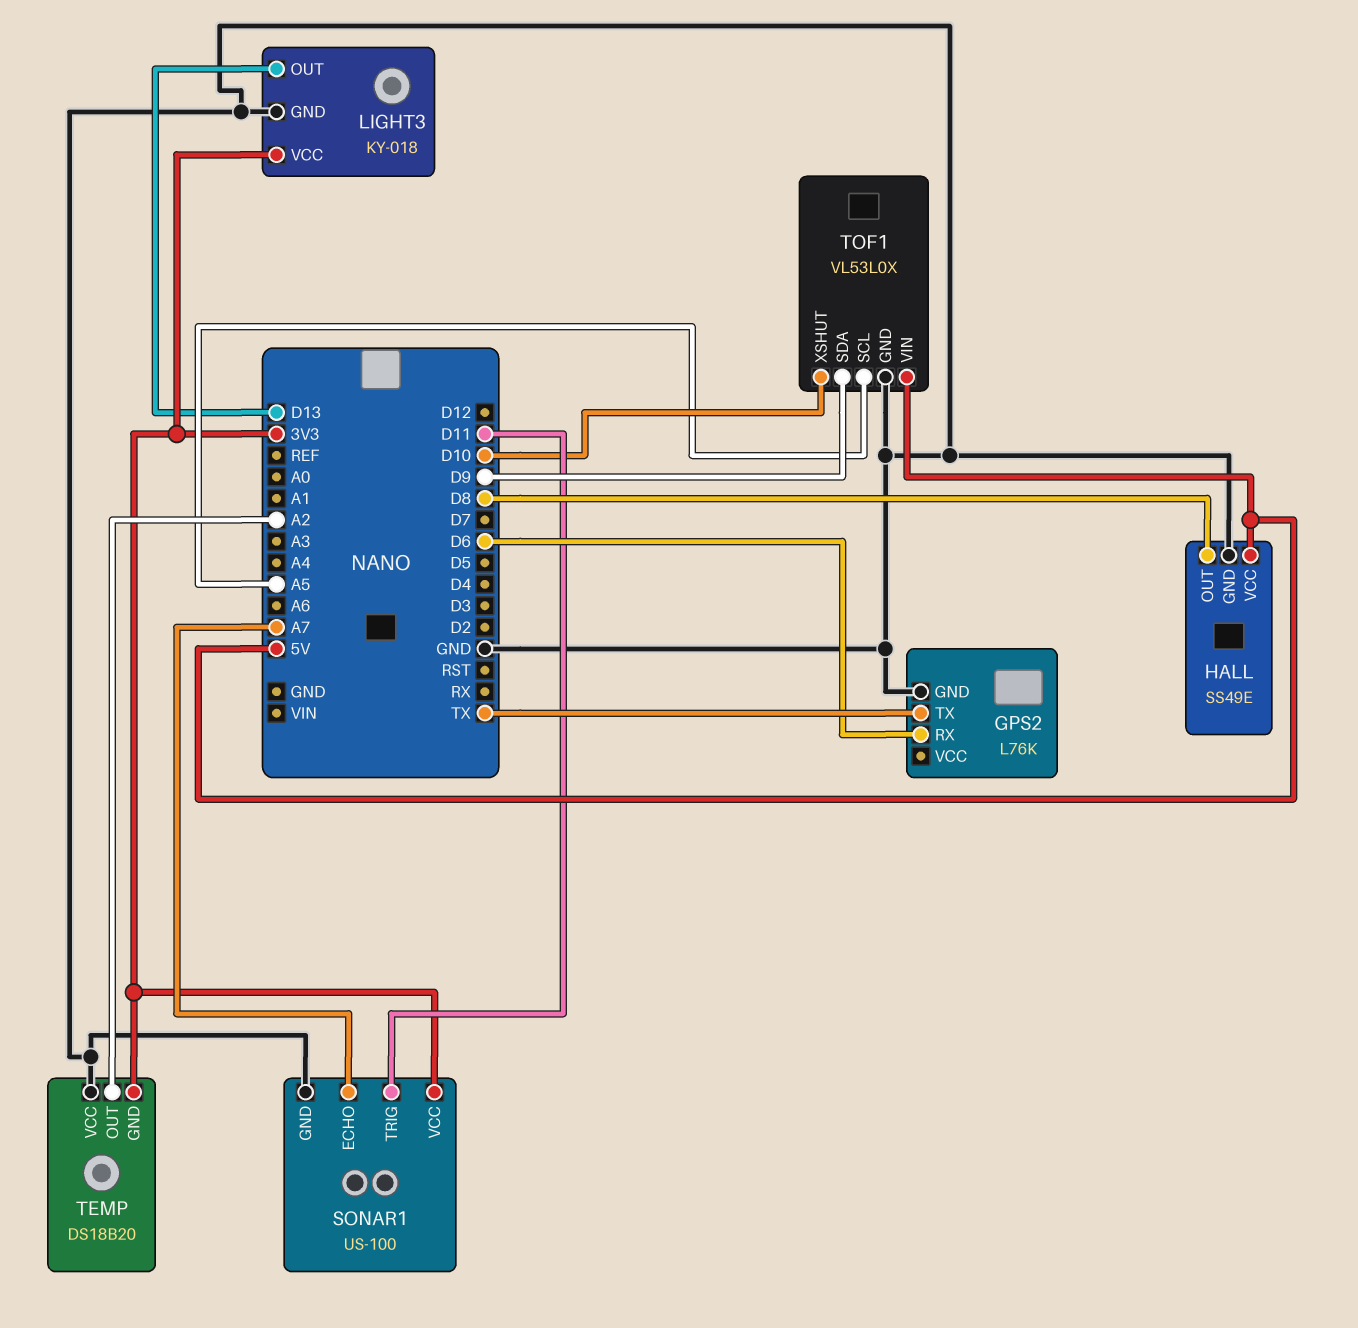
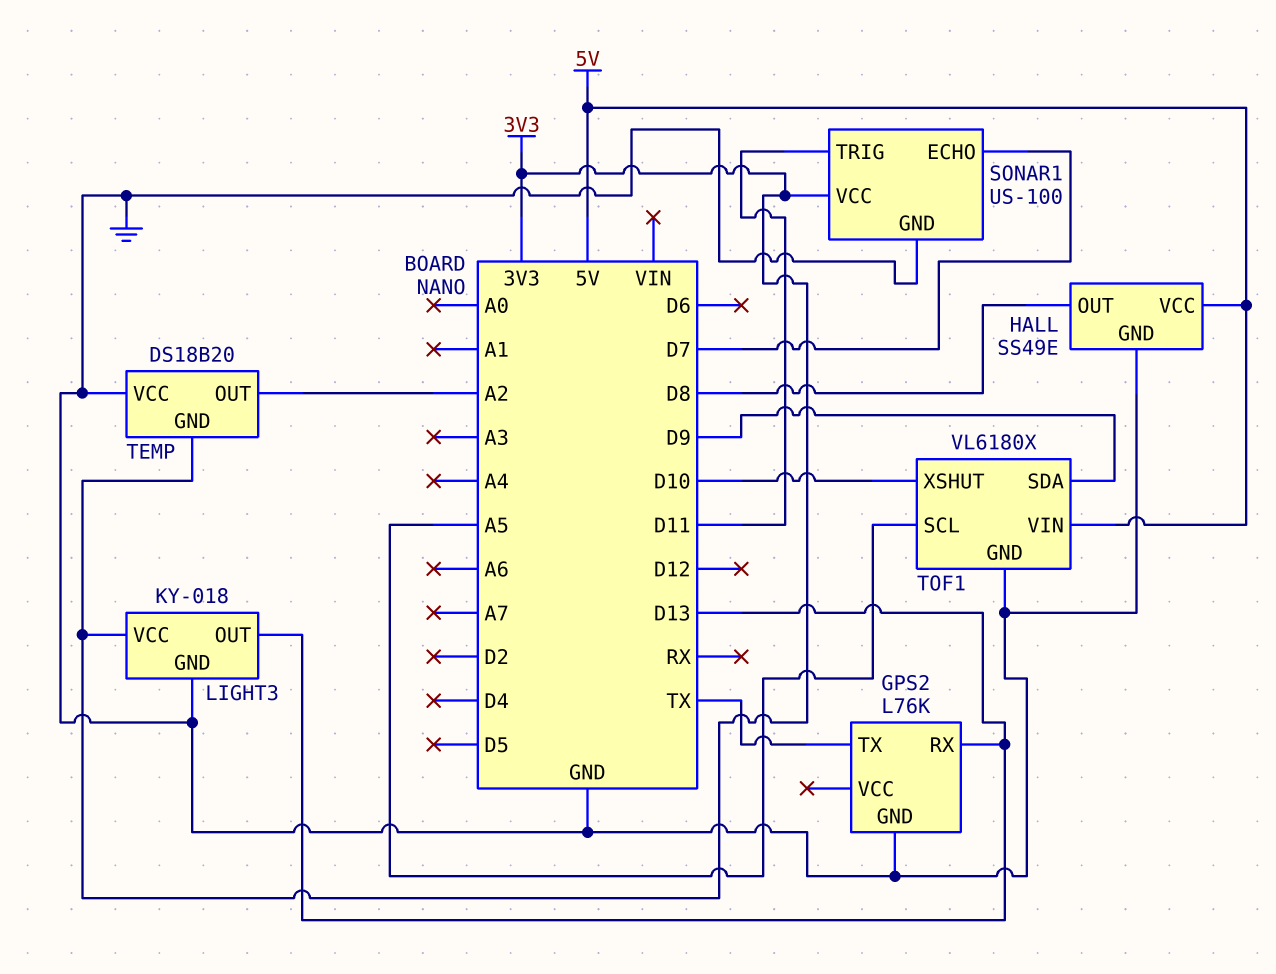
GPS2 pin RX: D6 -> D13
SONAR1 pin ECHO: A7 -> D7
TOF1: VL53L0X -> VL6180X

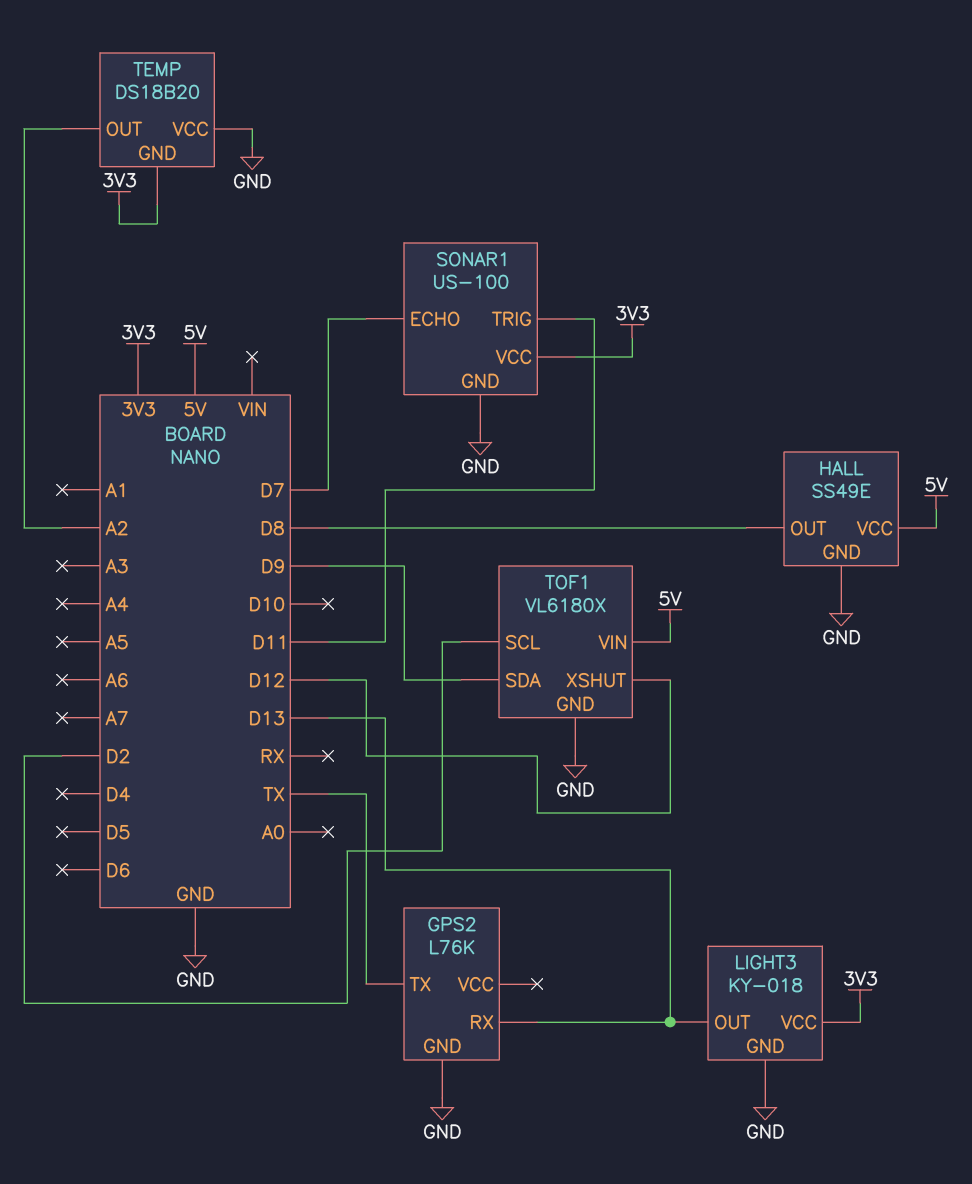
TOF1 pin SCL: A5 -> D2
TOF1 pin XSHUT: D10 -> D12

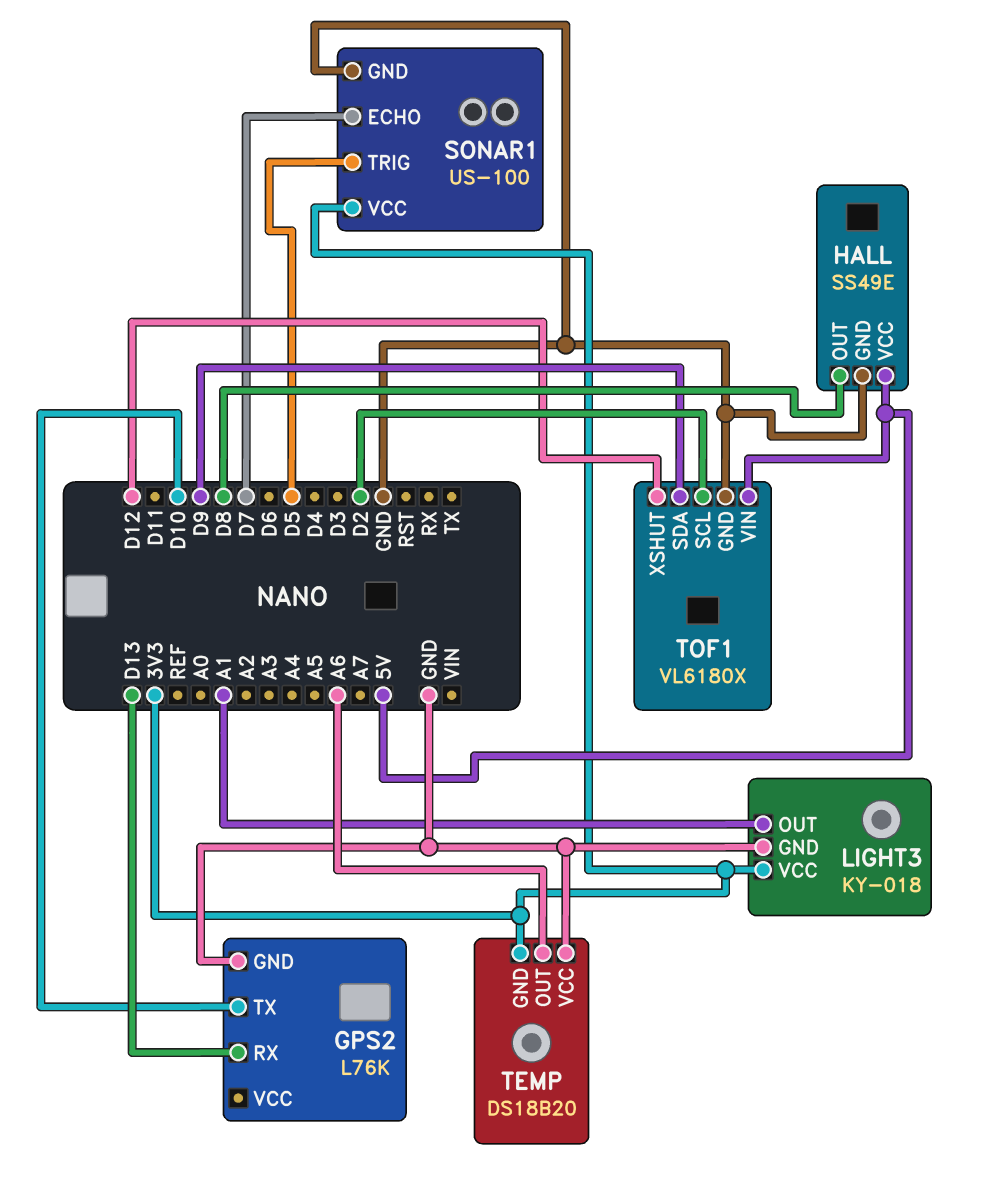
GPS2 pin TX: TX -> D10
LIGHT3 pin OUT: D13 -> A1
SONAR1 pin TRIG: D11 -> D5
TEMP pin OUT: A2 -> A6

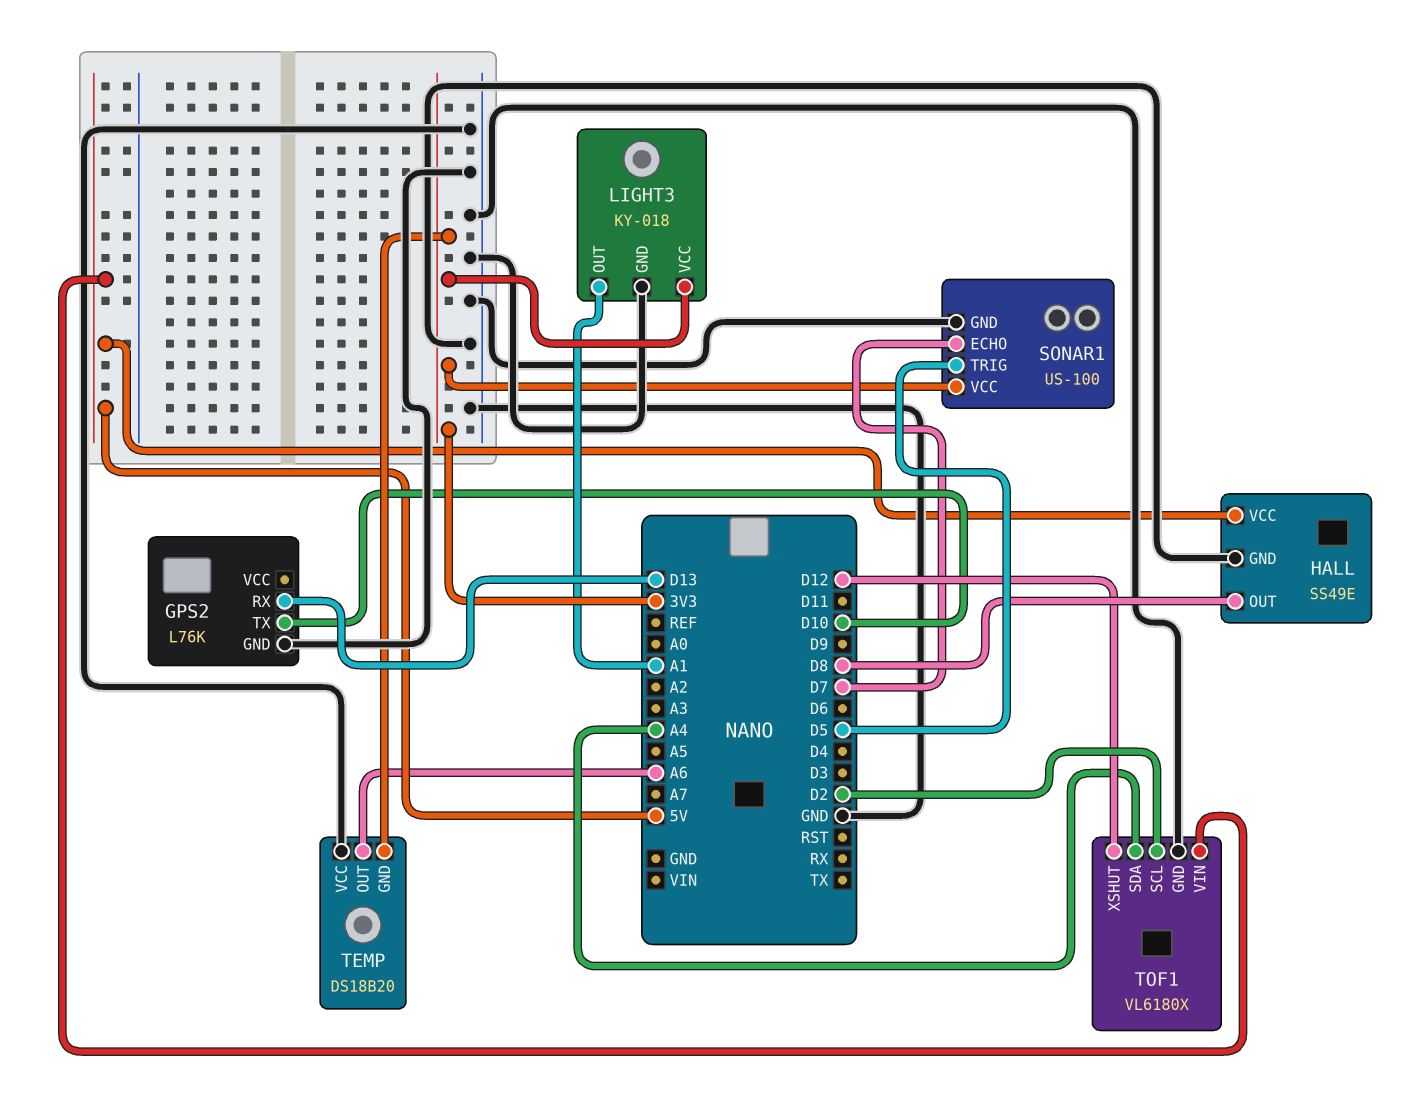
TOF1 pin SDA: D9 -> A4

